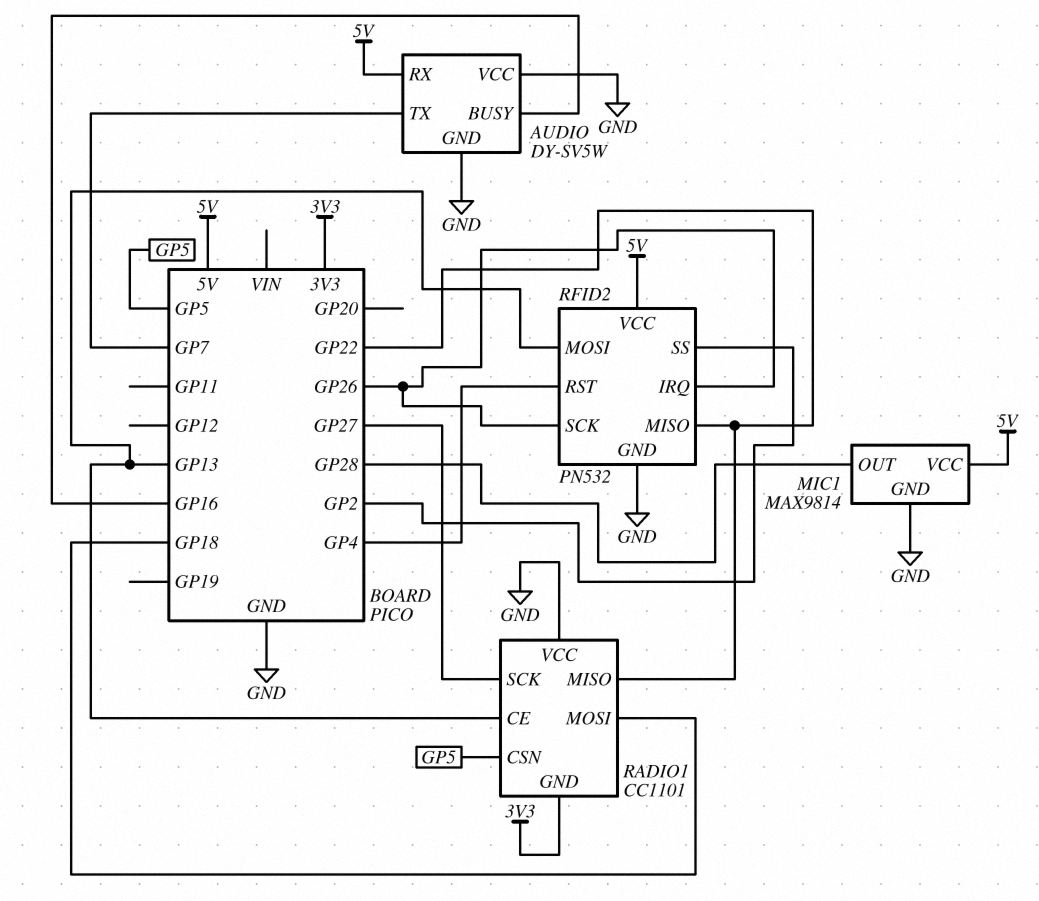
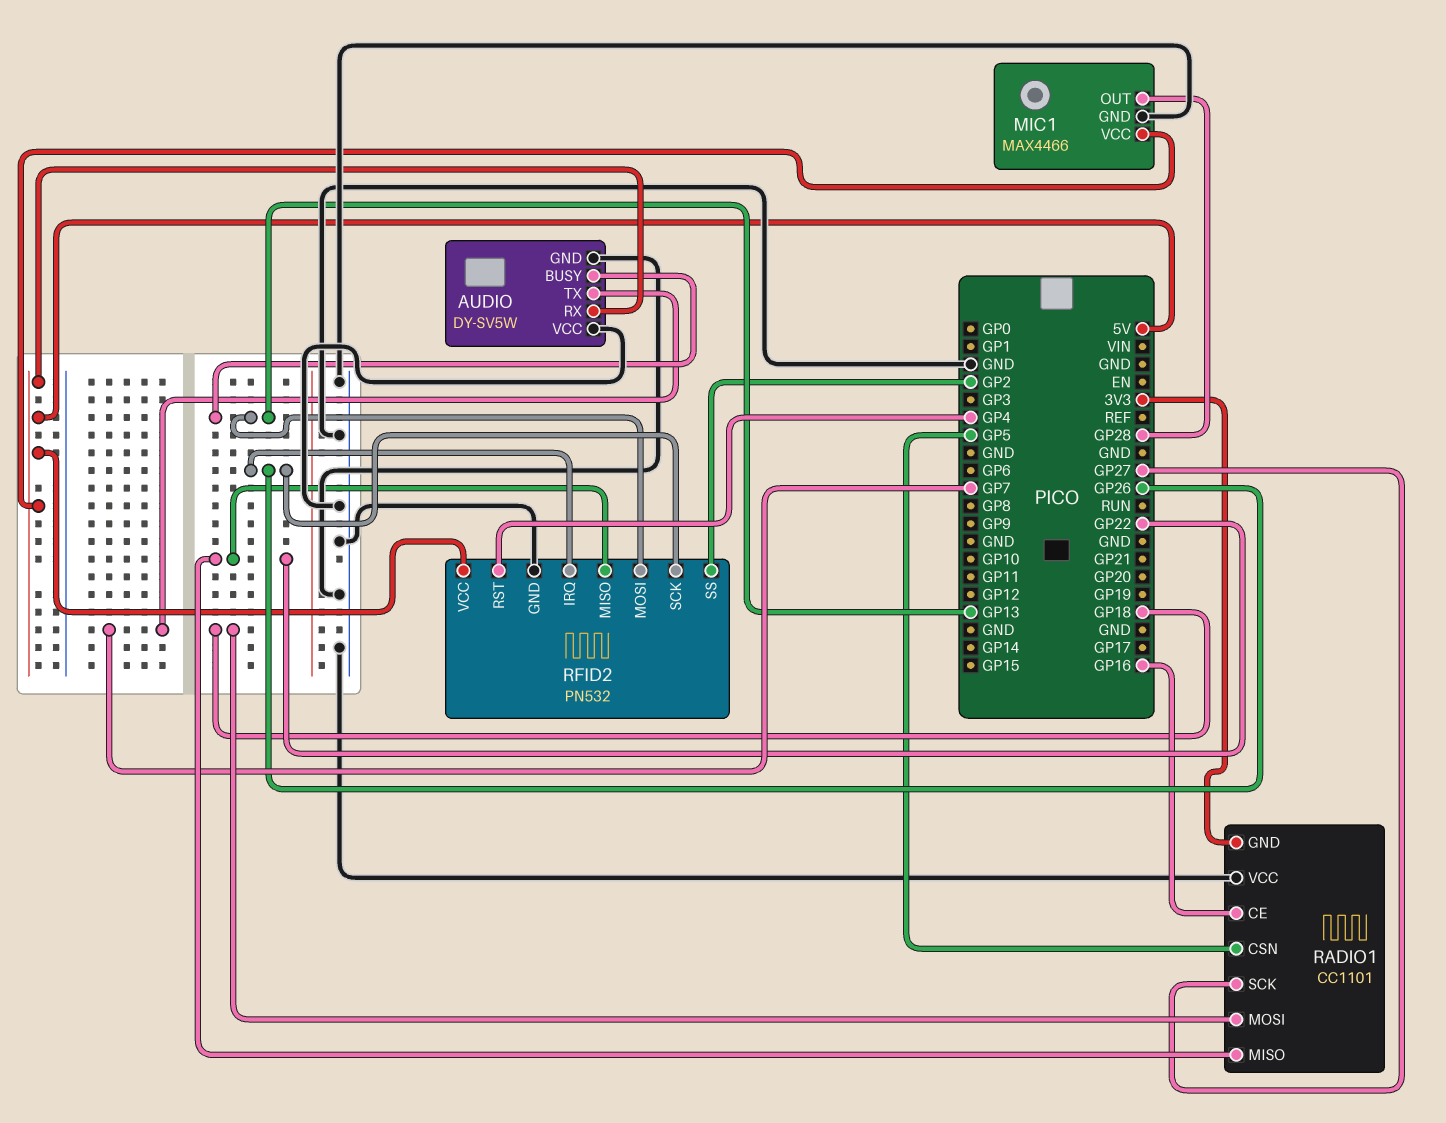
AUDIO pin BUSY: GP16 -> GP13
MIC1: MAX9814 -> MAX4466
RADIO1 pin CE: GP13 -> GP16

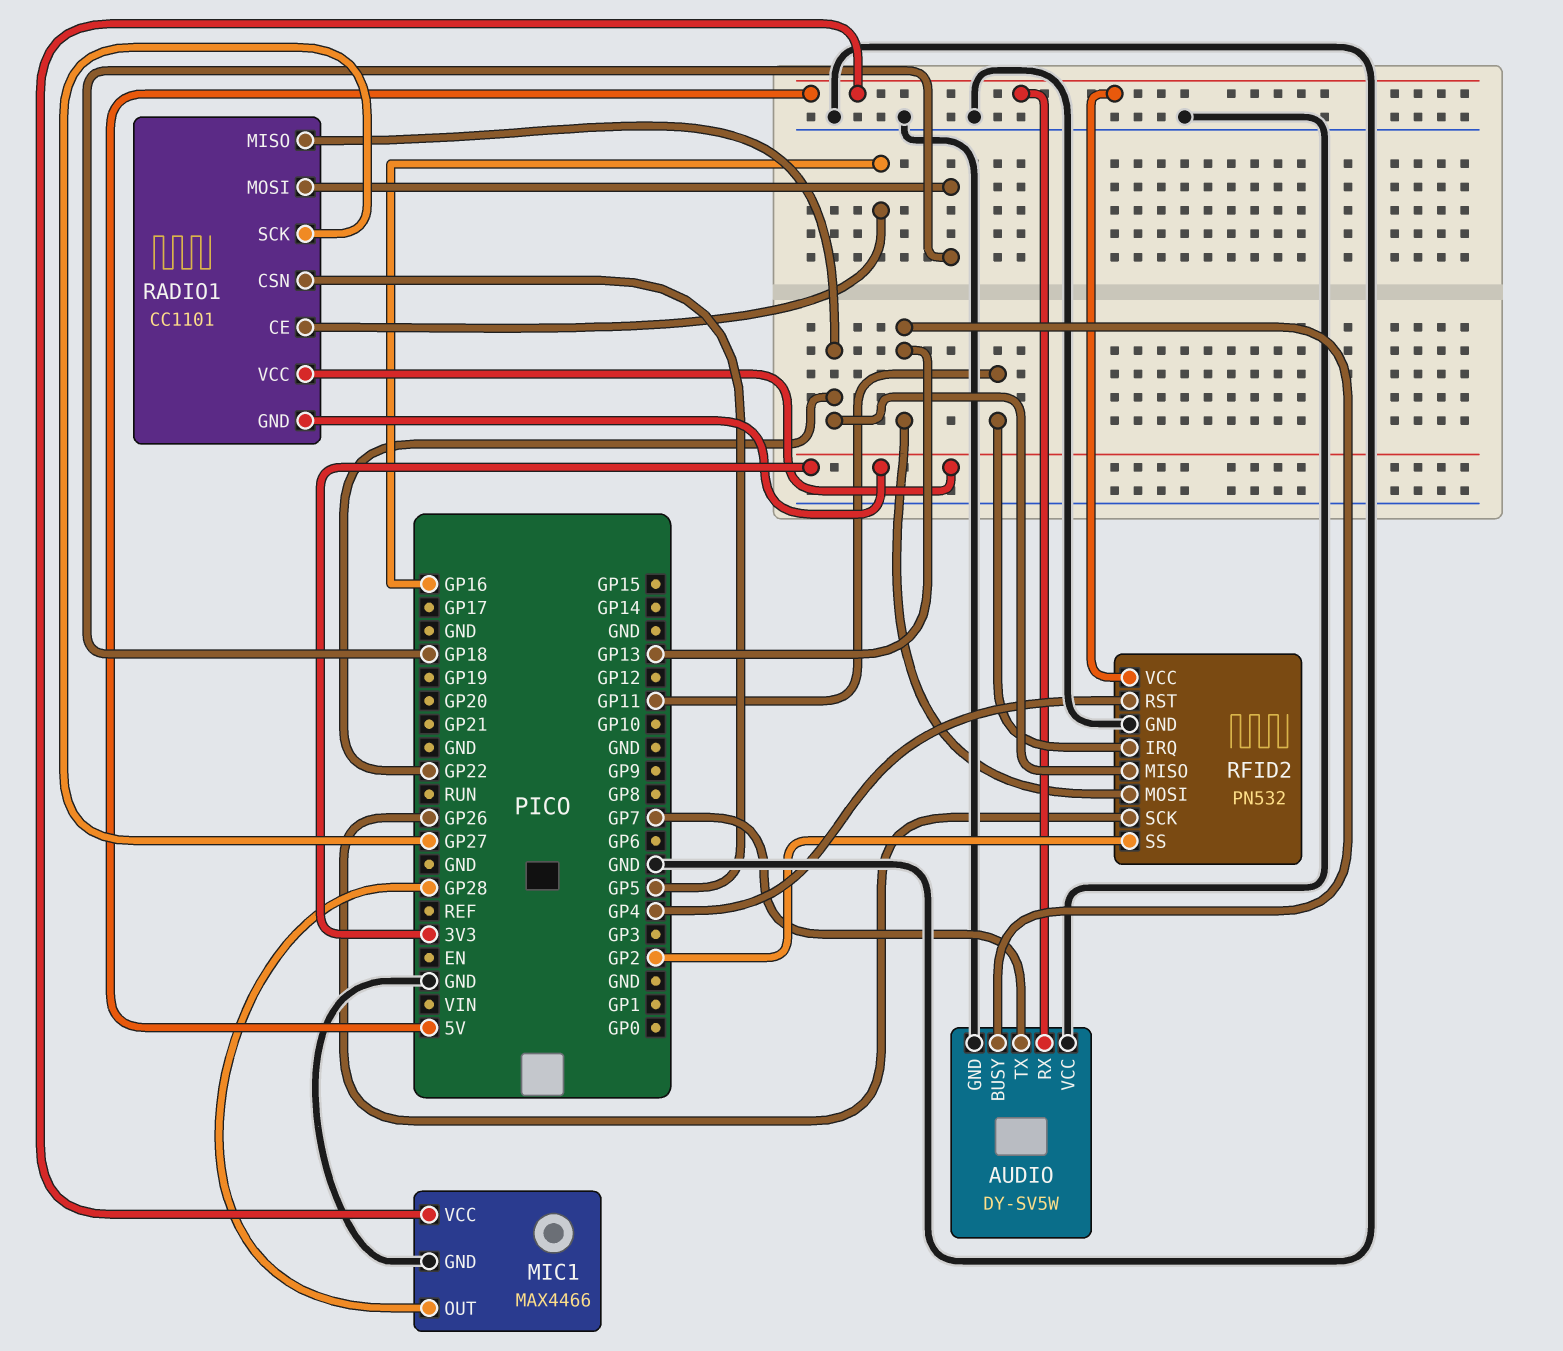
RADIO1 pin VCC: GND -> 3V3
RFID2 pin IRQ: GP26 -> GP11

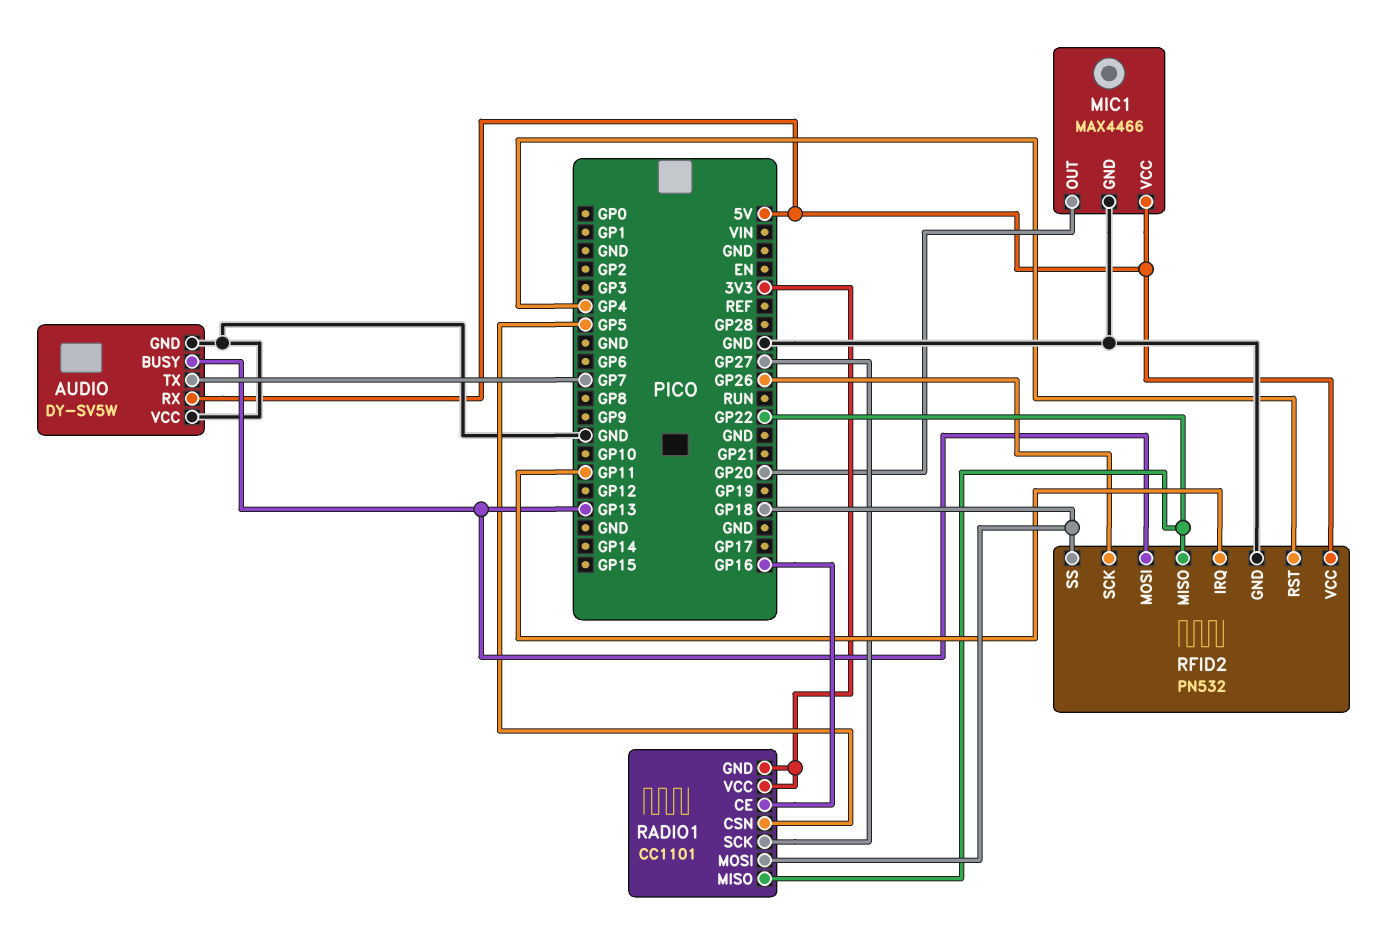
MIC1 pin OUT: GP28 -> GP20
RFID2 pin SS: GP2 -> GP18

